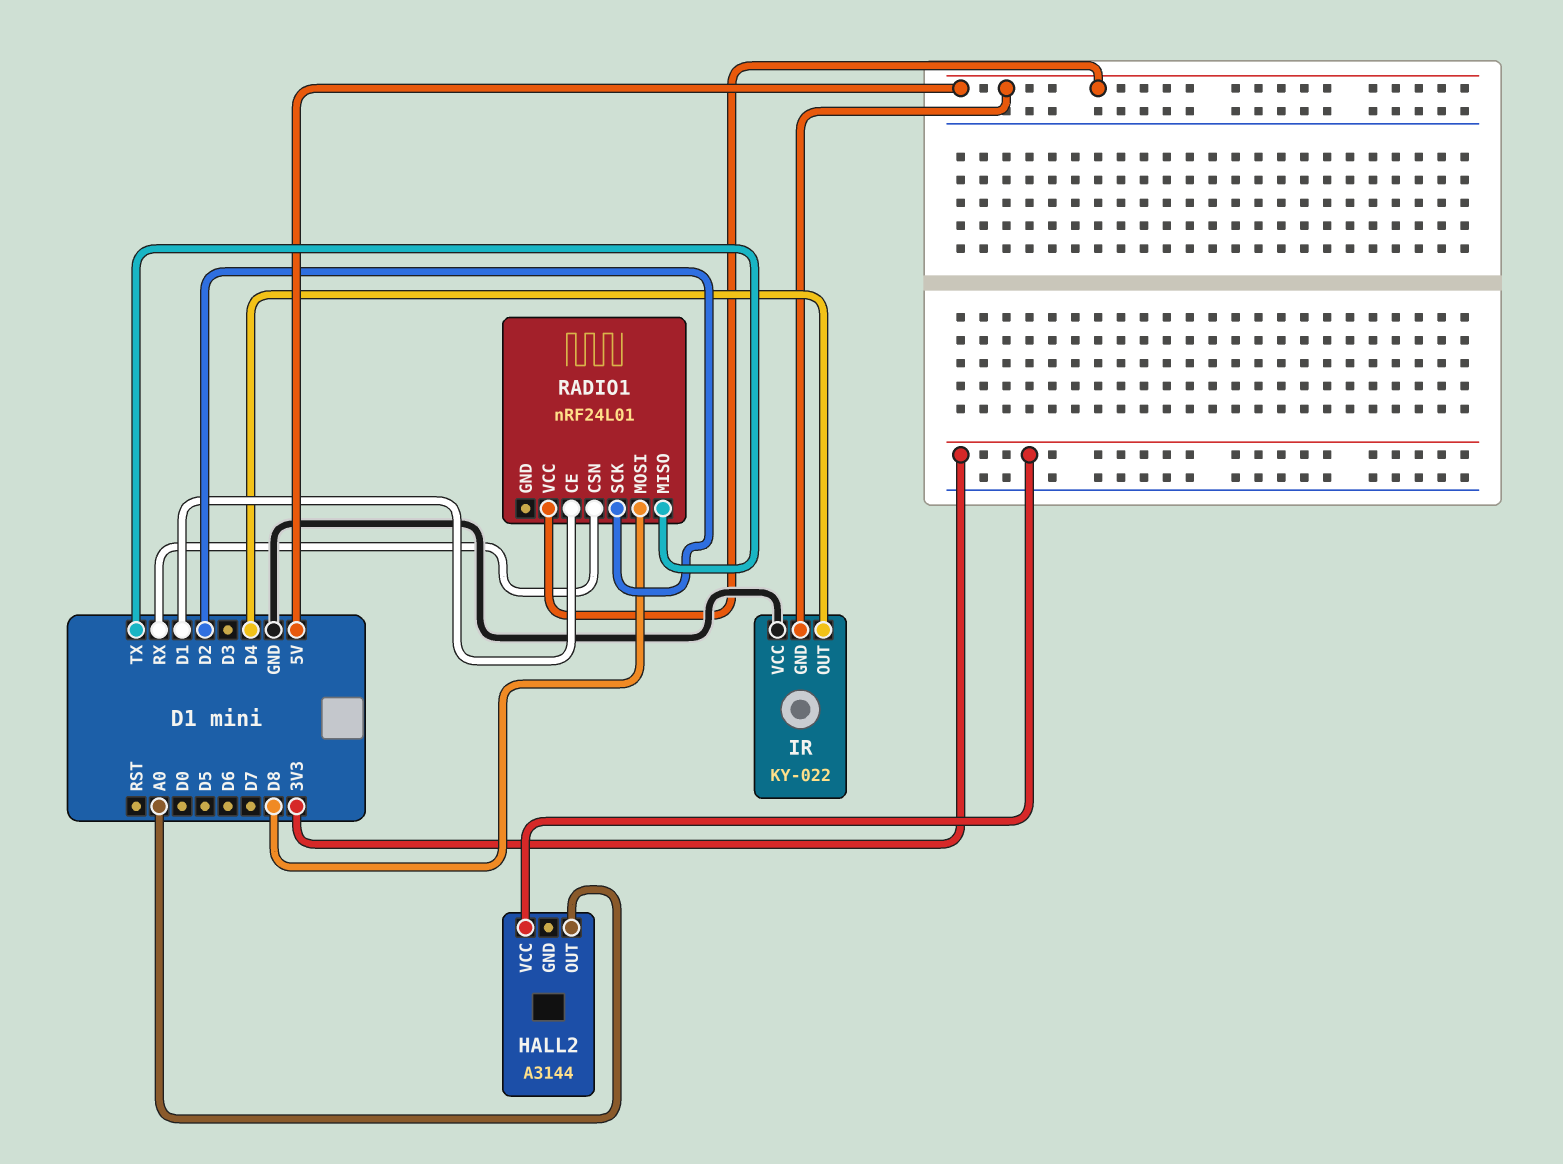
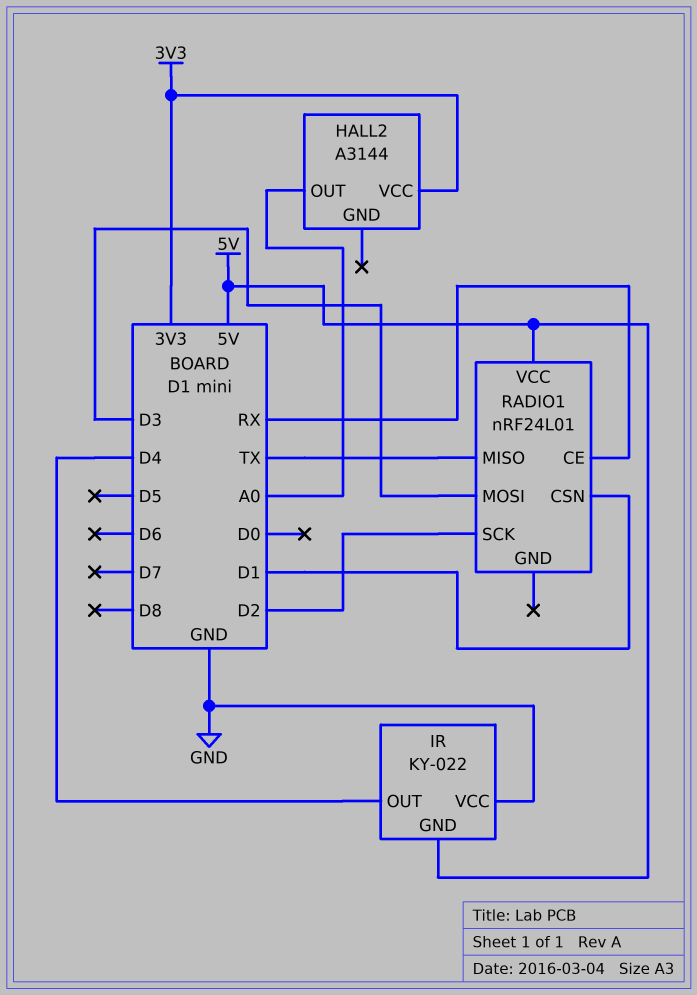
RADIO1 pin CE: D1 -> RX
RADIO1 pin CSN: RX -> D1
RADIO1 pin MOSI: D8 -> D3

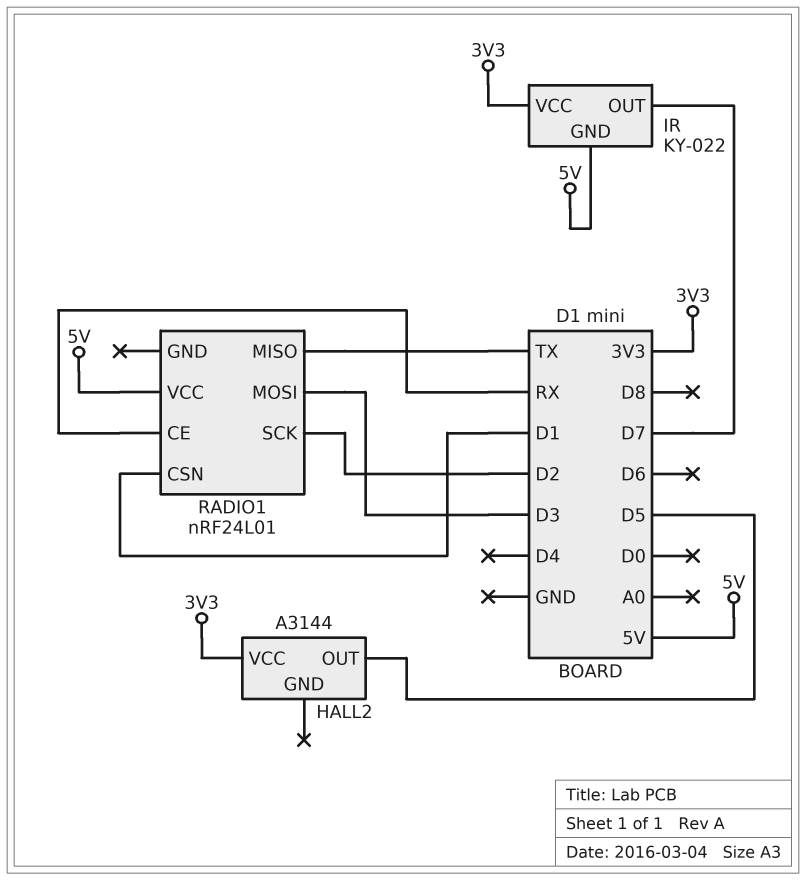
HALL2 pin OUT: A0 -> D5
IR pin OUT: D4 -> D7
IR pin VCC: GND -> 3V3

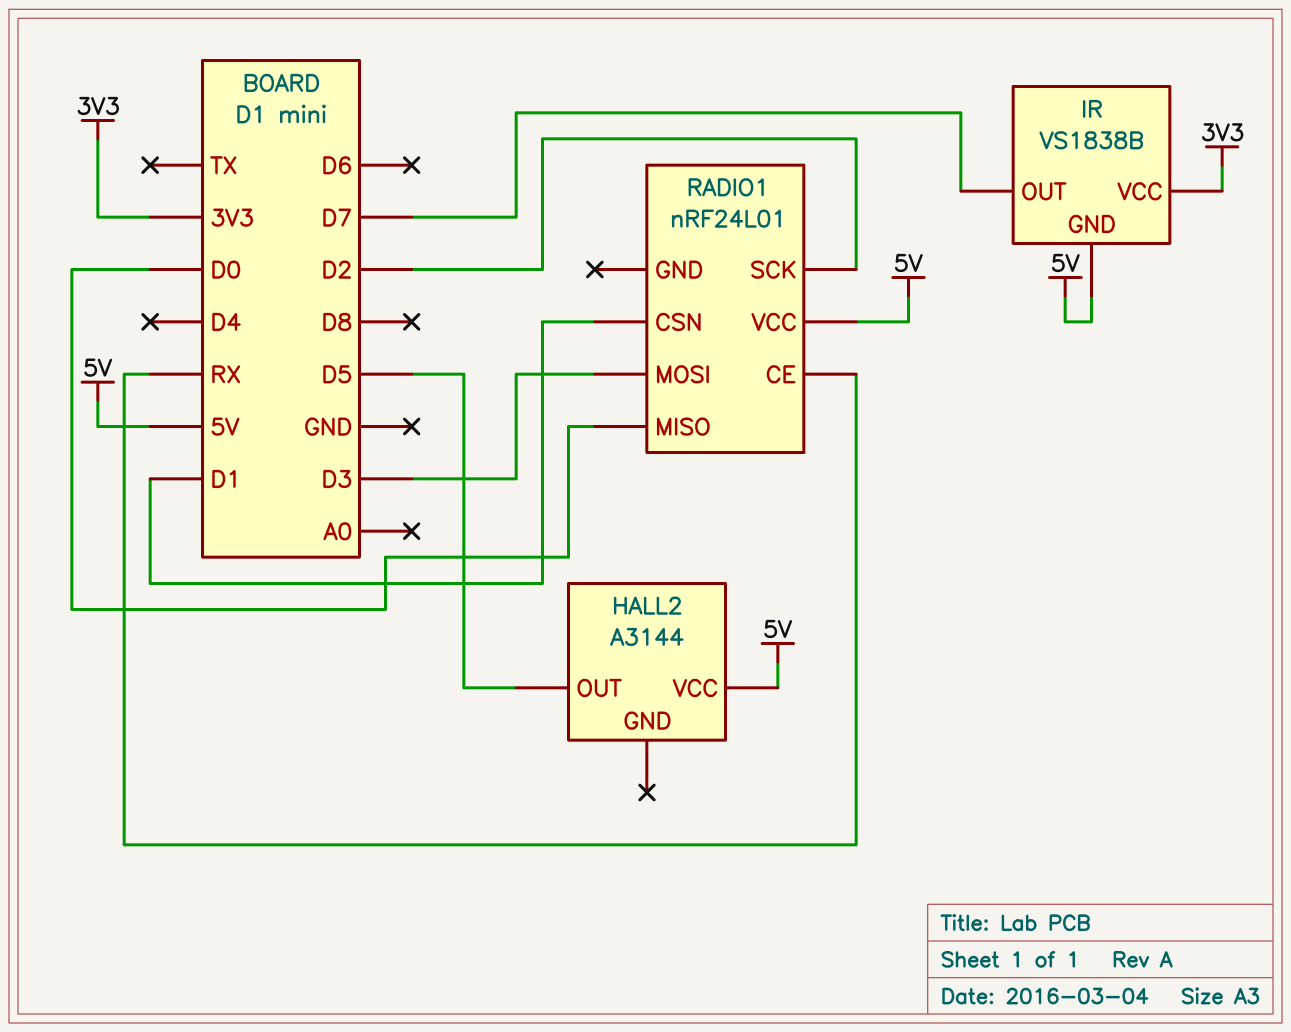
HALL2 pin VCC: 3V3 -> 5V
IR: KY-022 -> VS1838B
RADIO1 pin MISO: TX -> D0

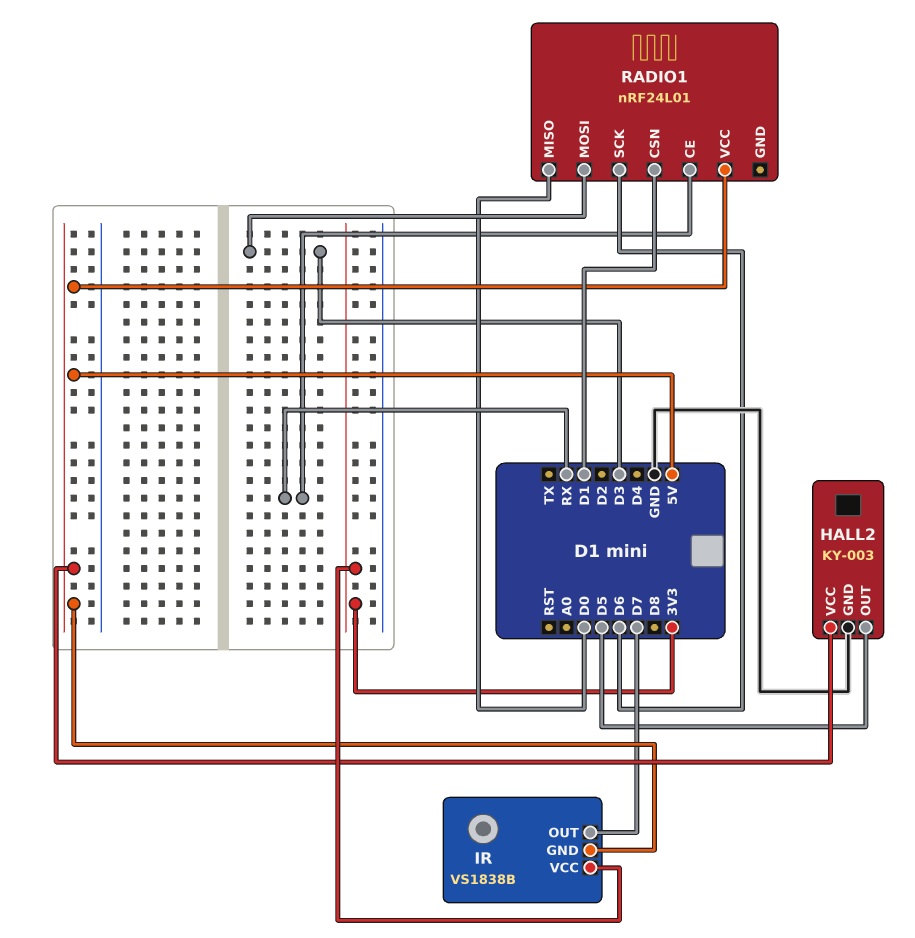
HALL2: A3144 -> KY-003
HALL2 pin GND: none -> GND
RADIO1 pin SCK: D2 -> D6

